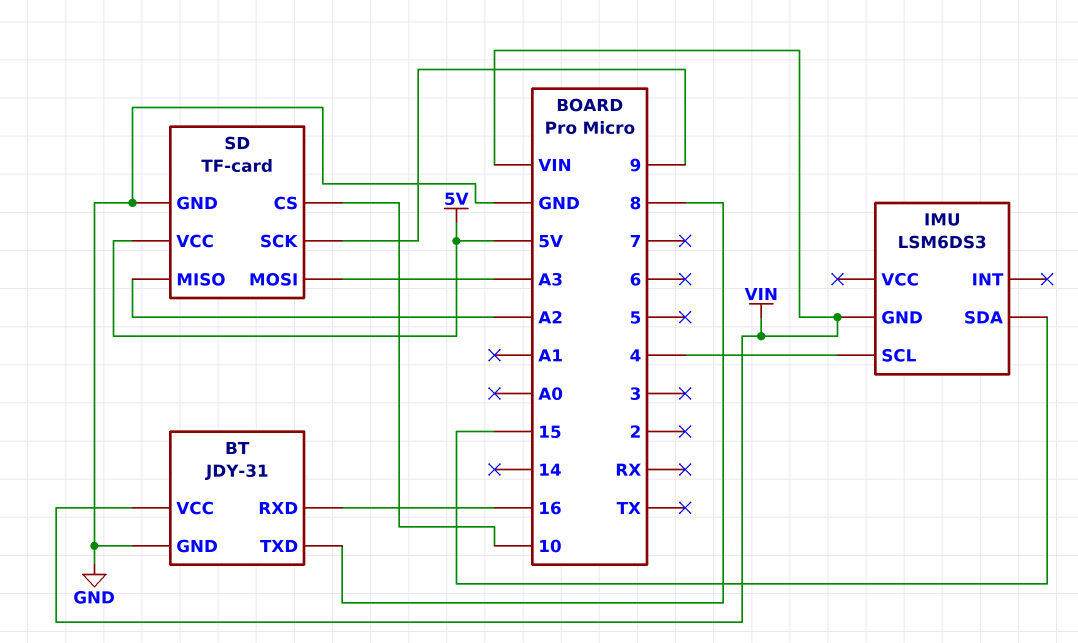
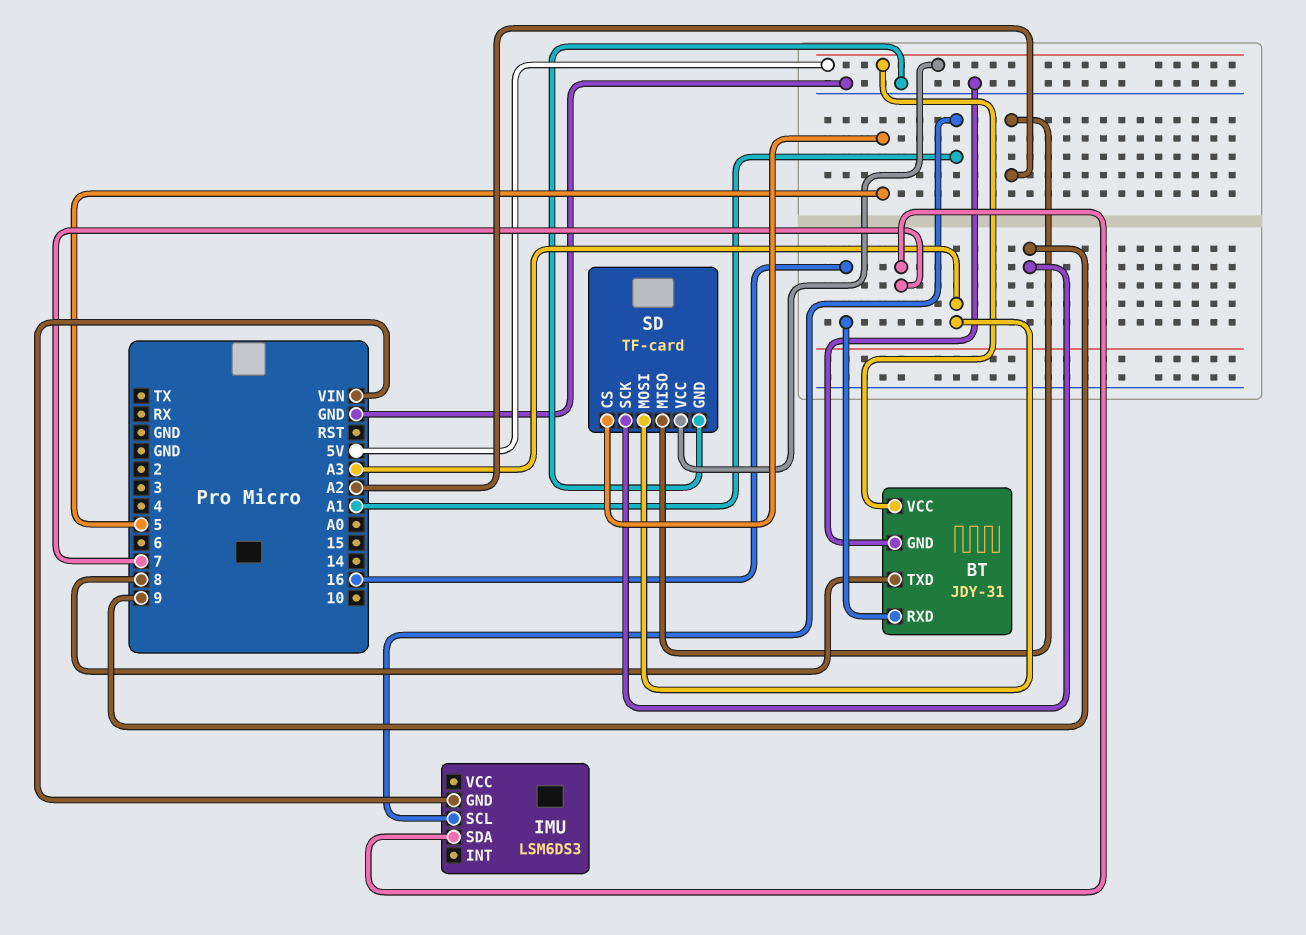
BT pin VCC: VIN -> 5V
IMU pin SCL: 4 -> A1
IMU pin SDA: 15 -> 7
SD pin CS: 10 -> 5

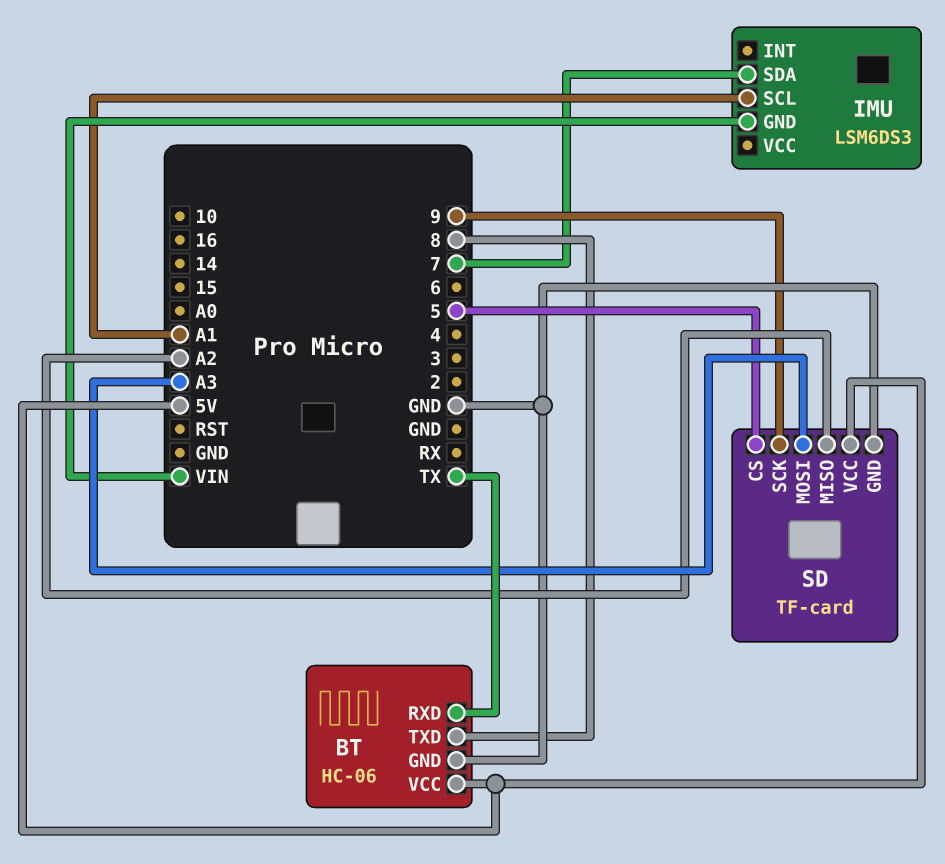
BT: JDY-31 -> HC-06
BT pin RXD: 16 -> TX

